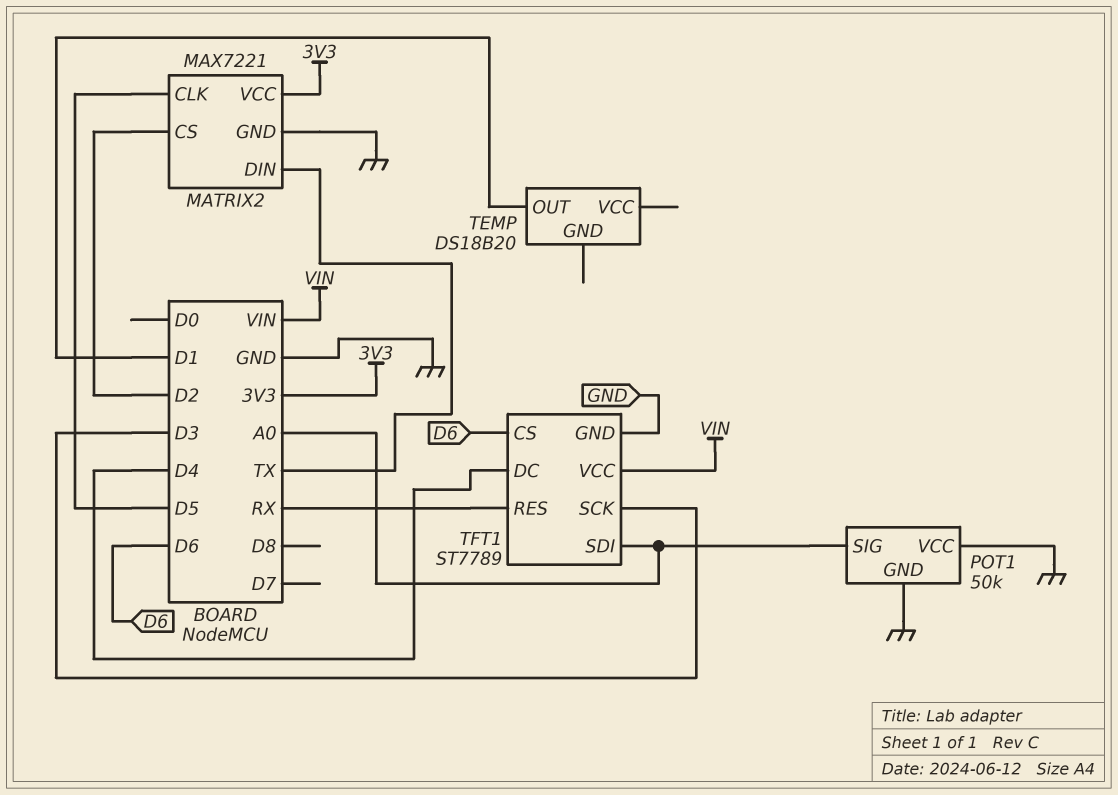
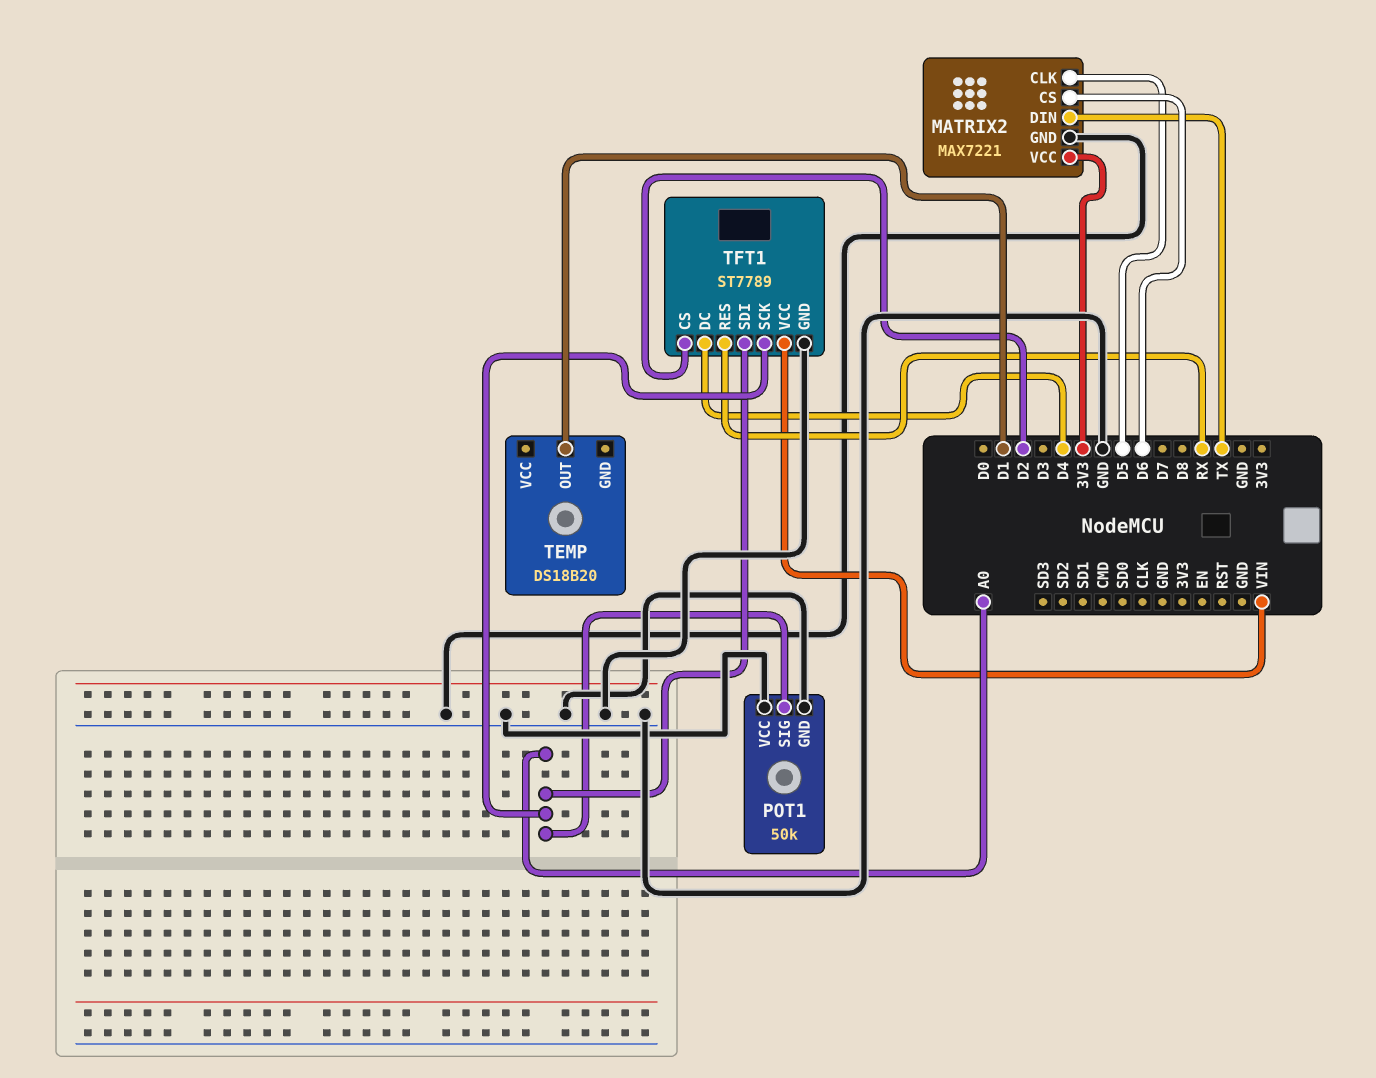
MATRIX2 pin CS: D2 -> D6
TFT1 pin CS: D6 -> D2
TFT1 pin SCK: D3 -> A0

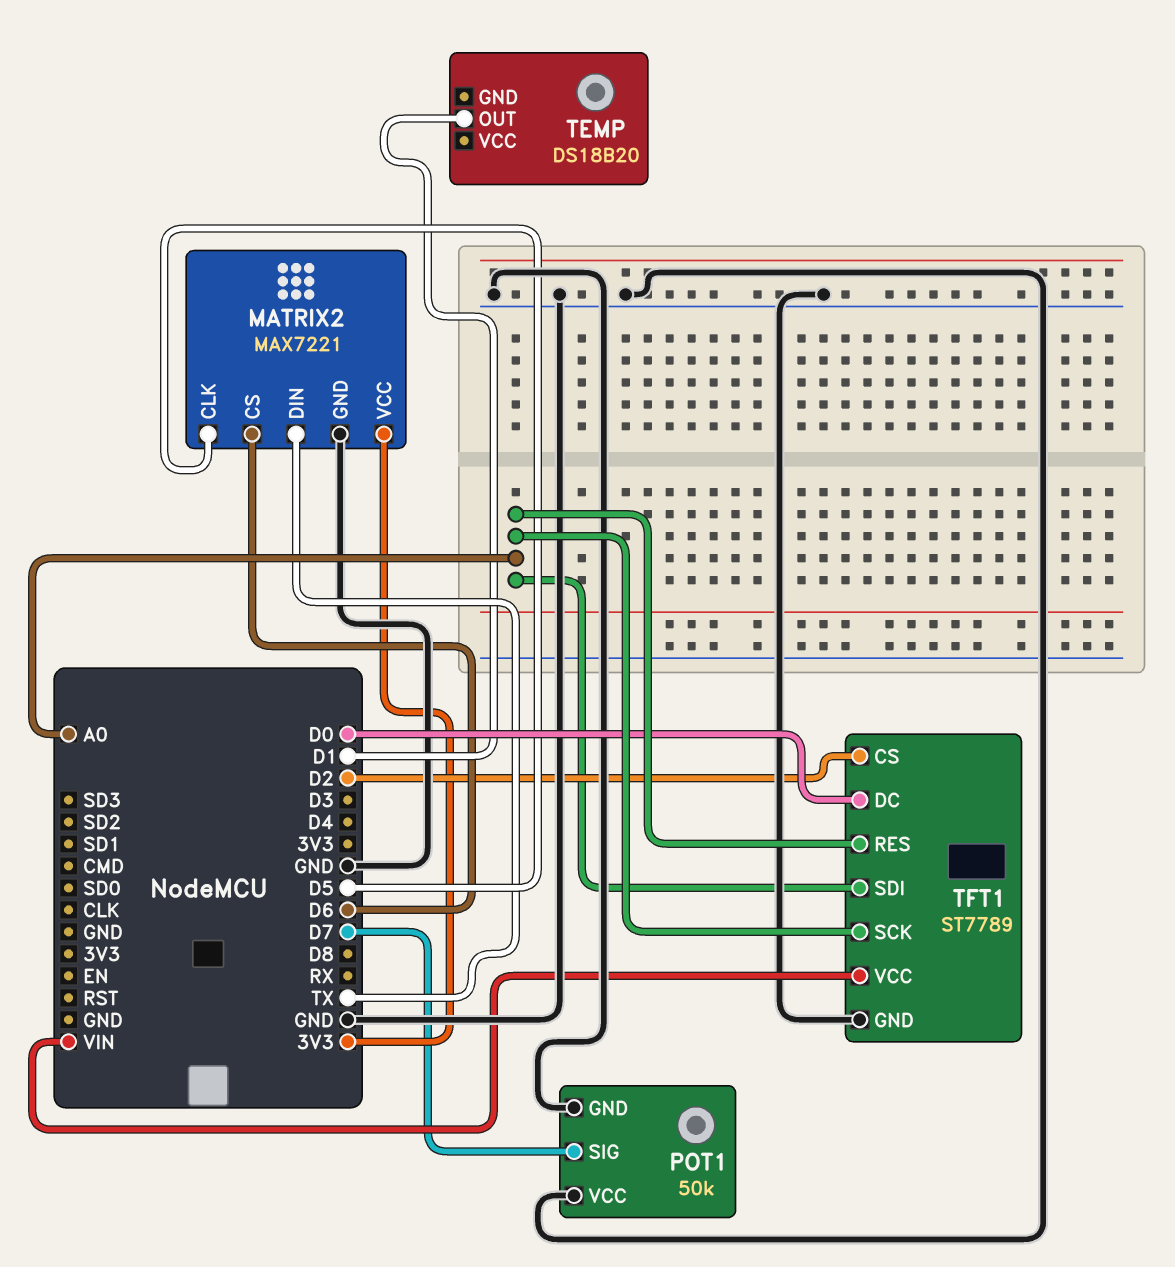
POT1 pin SIG: A0 -> D7
TFT1 pin DC: D4 -> D0
TFT1 pin RES: RX -> A0

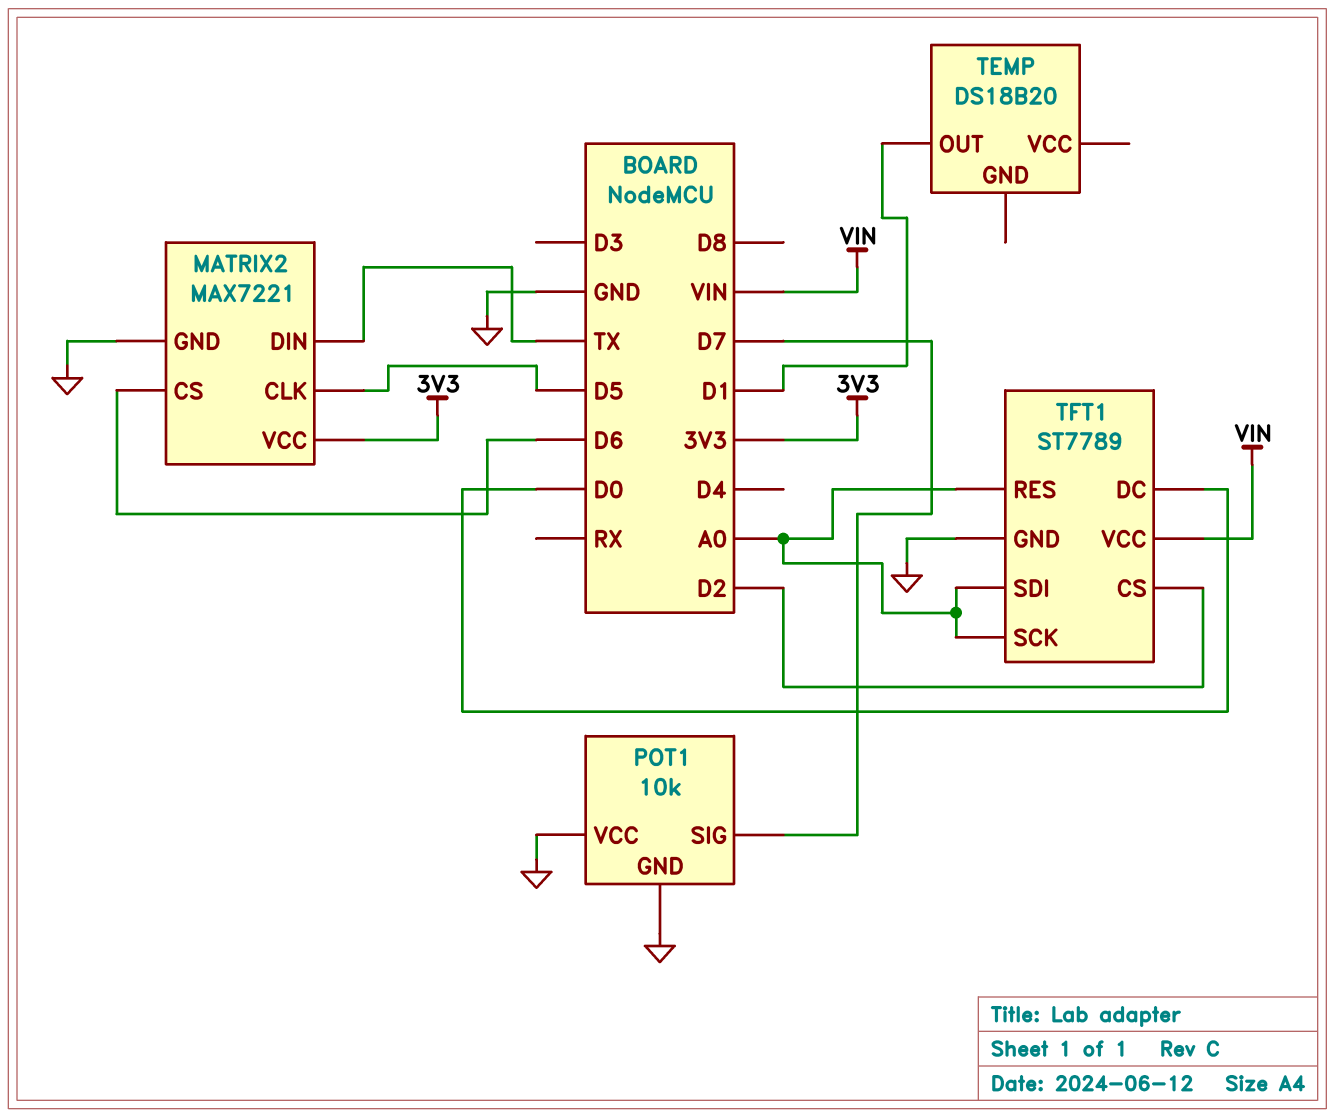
POT1: 50k -> 10k

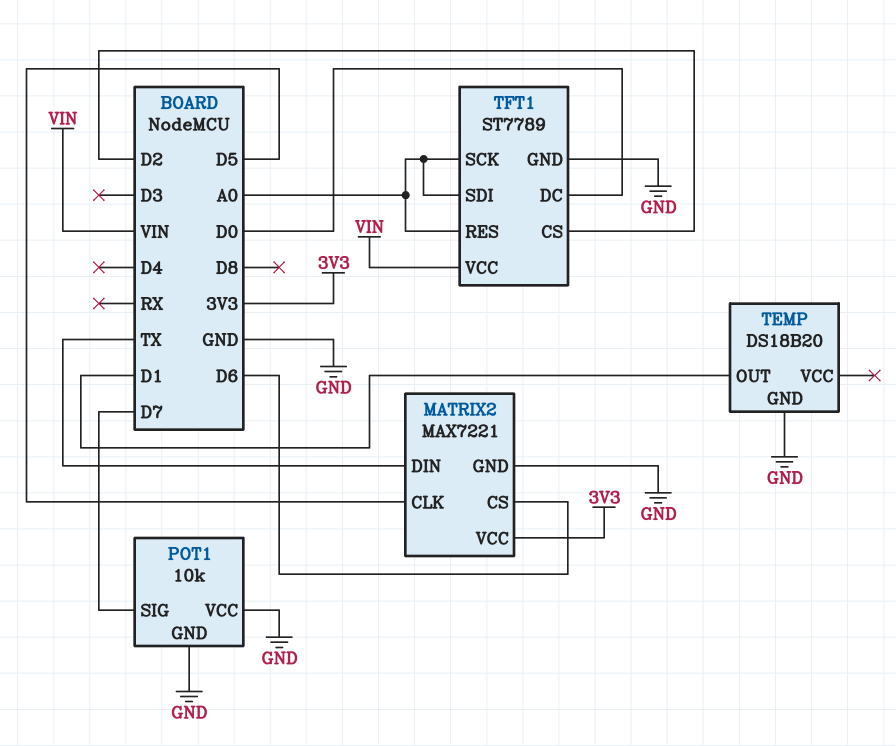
TEMP pin GND: none -> GND

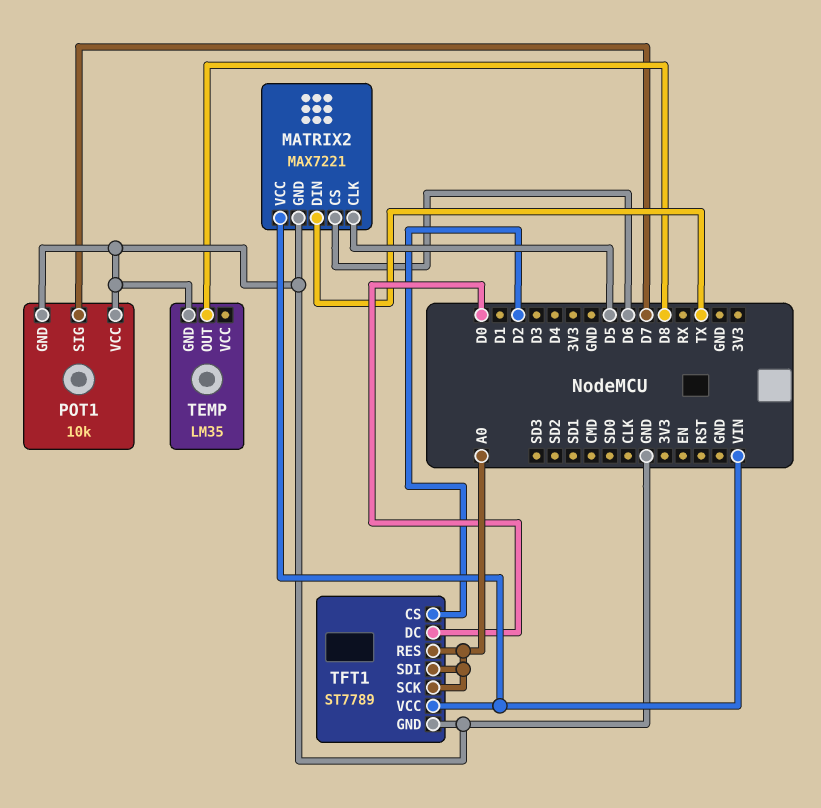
MATRIX2 pin VCC: 3V3 -> VIN
TEMP: DS18B20 -> LM35
TEMP pin OUT: D1 -> D8

